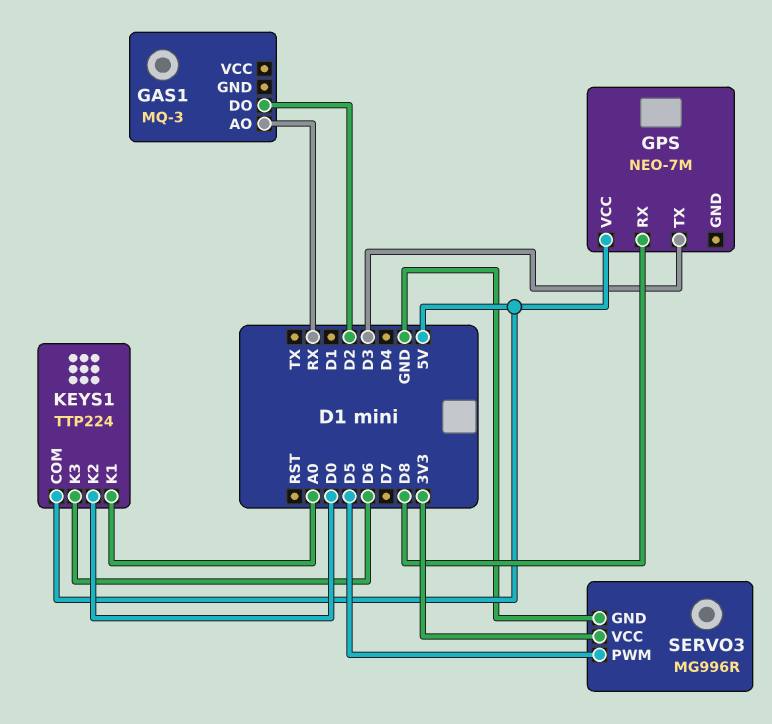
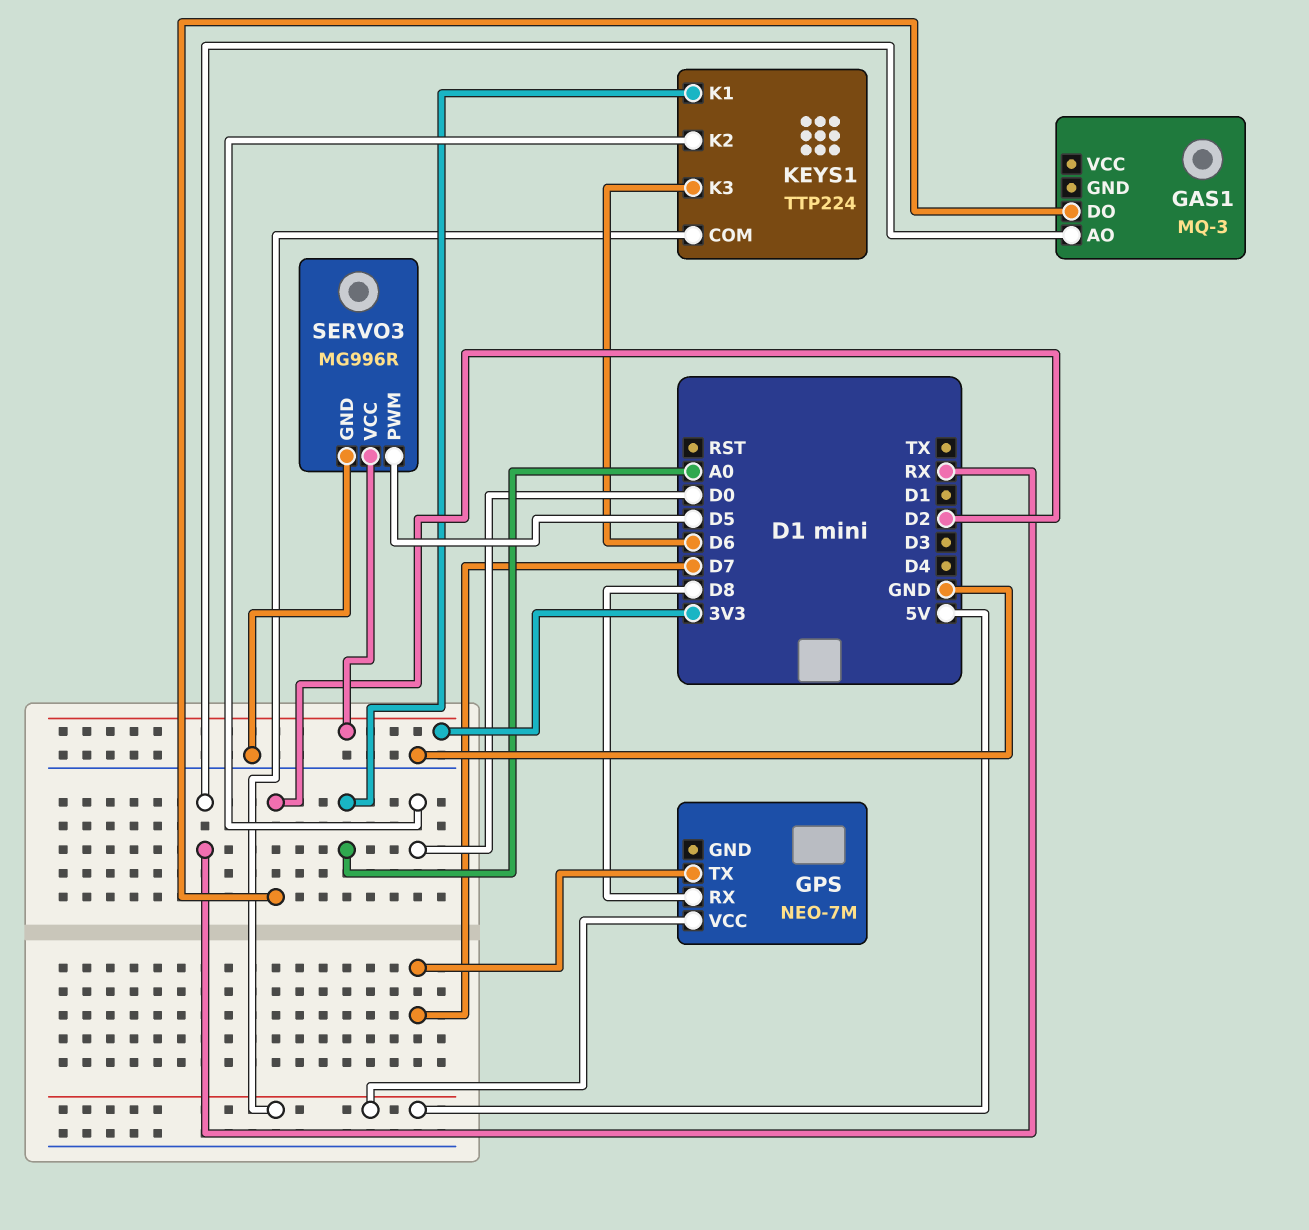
GPS pin TX: D3 -> D7

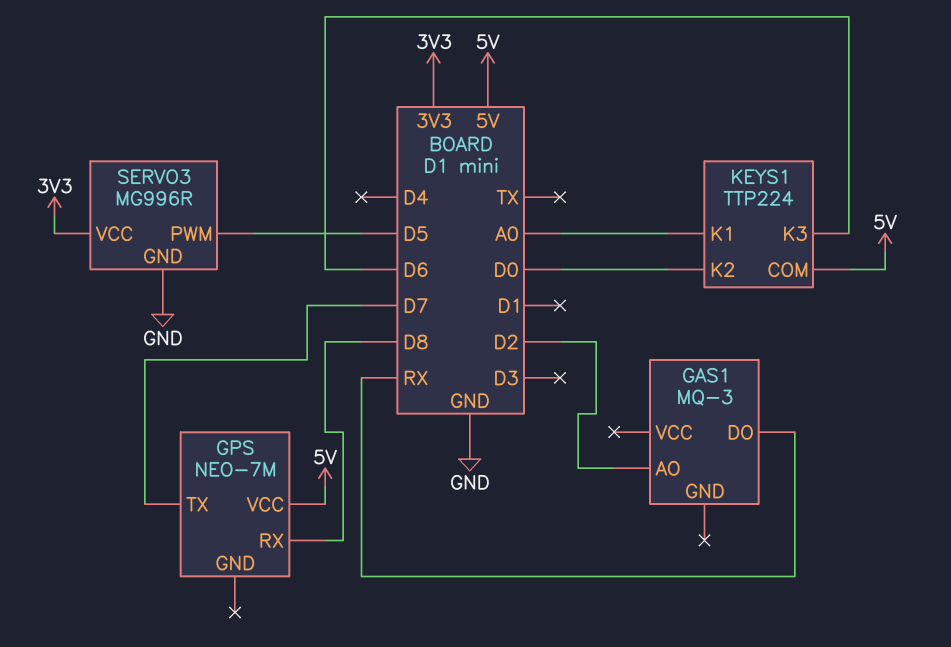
GAS1 pin AO: RX -> D2
GAS1 pin DO: D2 -> RX

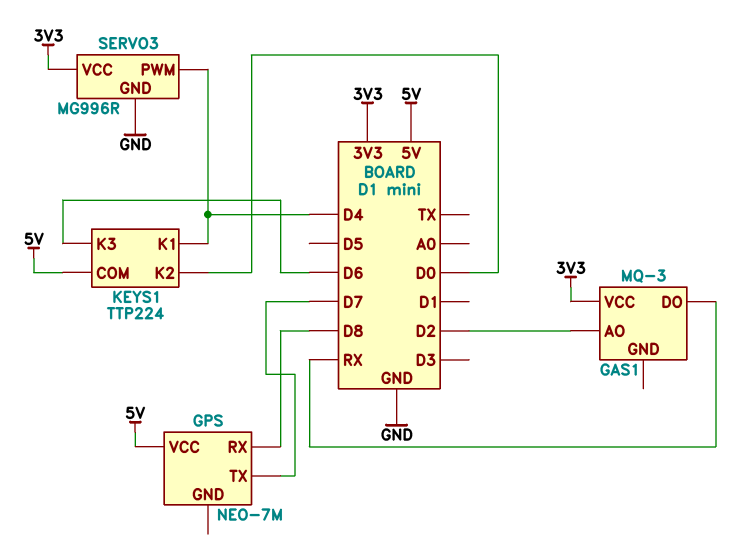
GAS1 pin VCC: none -> 3V3
KEYS1 pin K1: A0 -> D4
SERVO3 pin PWM: D5 -> D4

